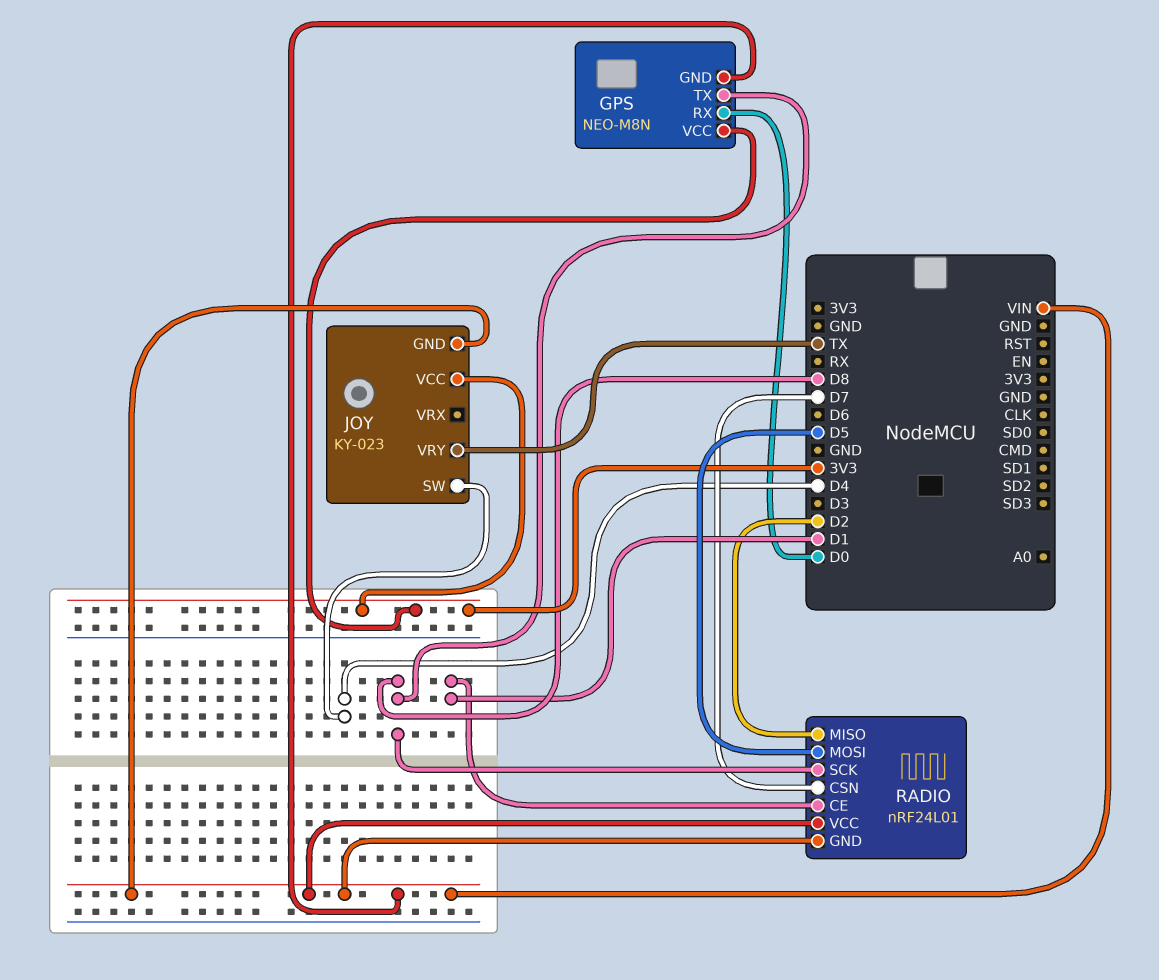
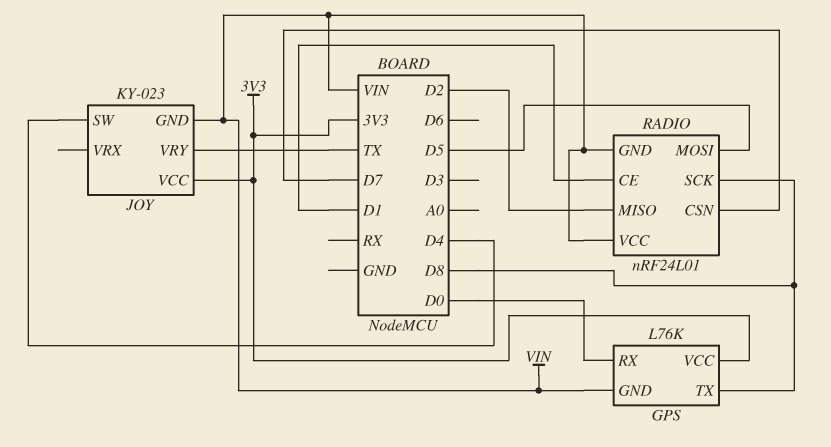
GPS: NEO-M8N -> L76K

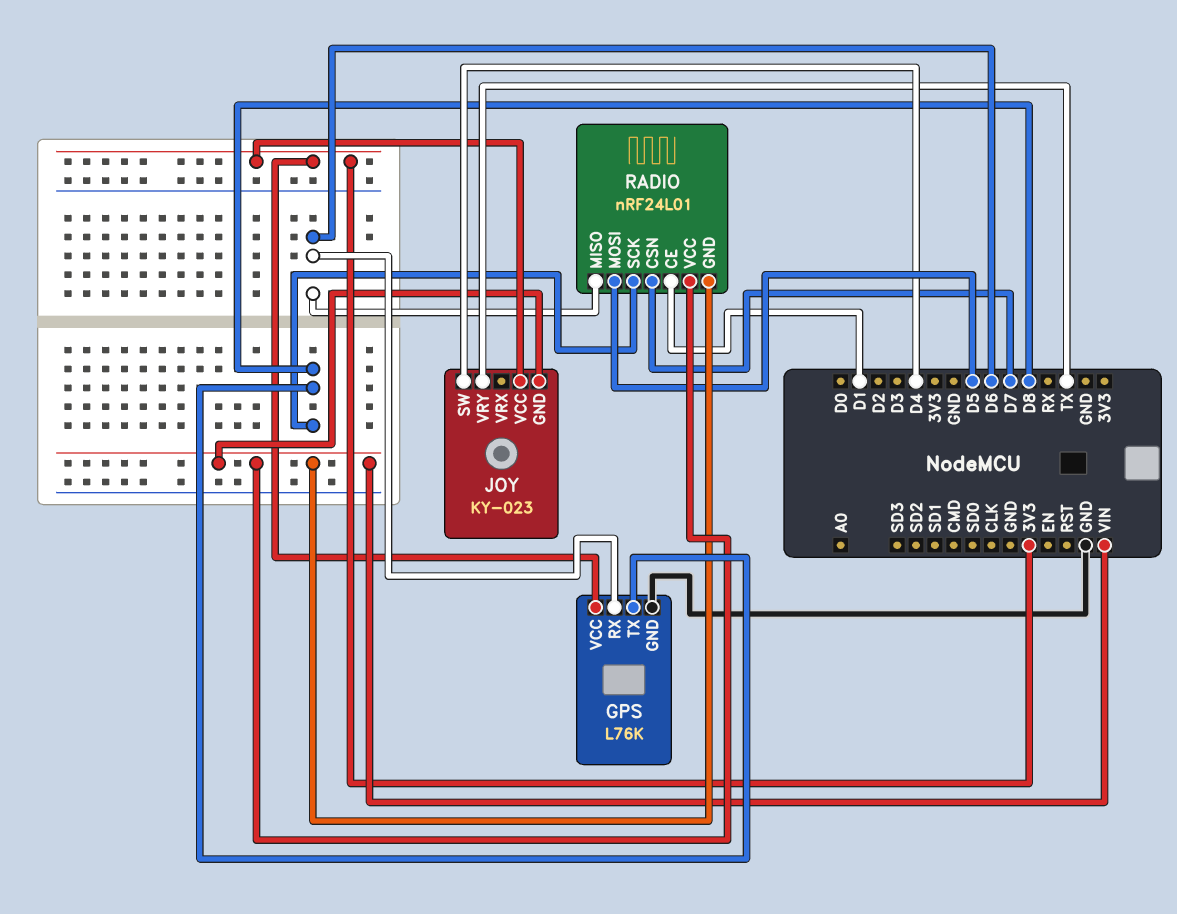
GPS pin GND: VIN -> GND
GPS pin RX: D0 -> D6
RADIO pin MISO: D2 -> D6

